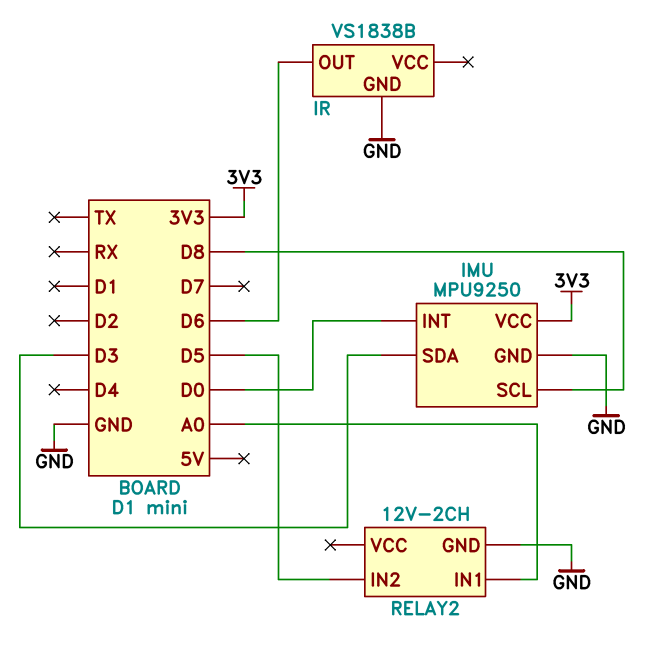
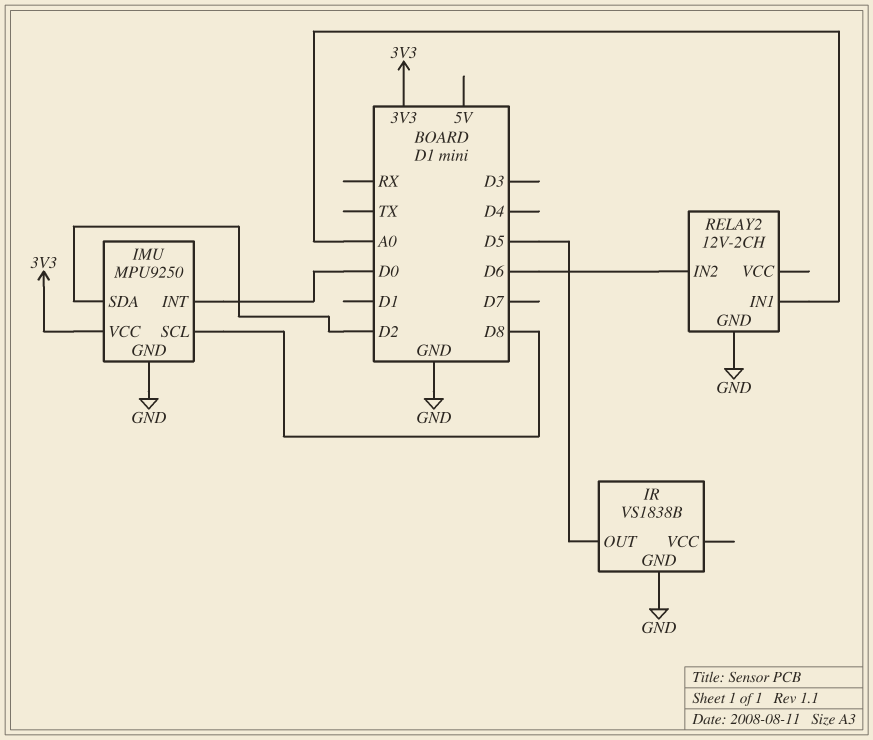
IMU pin SDA: D3 -> D2
IR pin OUT: D6 -> D5
RELAY2 pin IN2: D5 -> D6

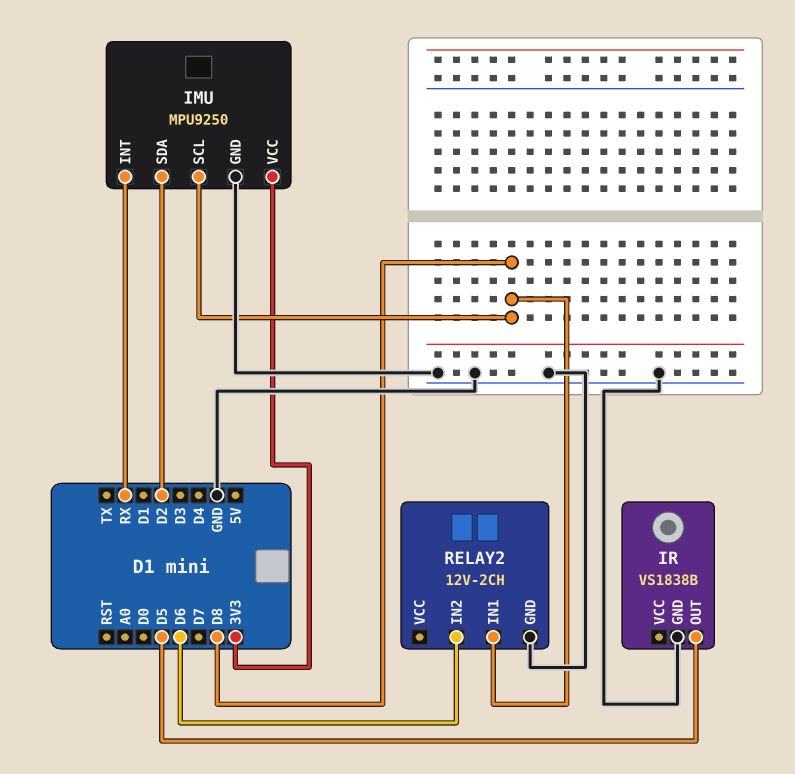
IMU pin INT: D0 -> RX
RELAY2 pin IN1: A0 -> D8

